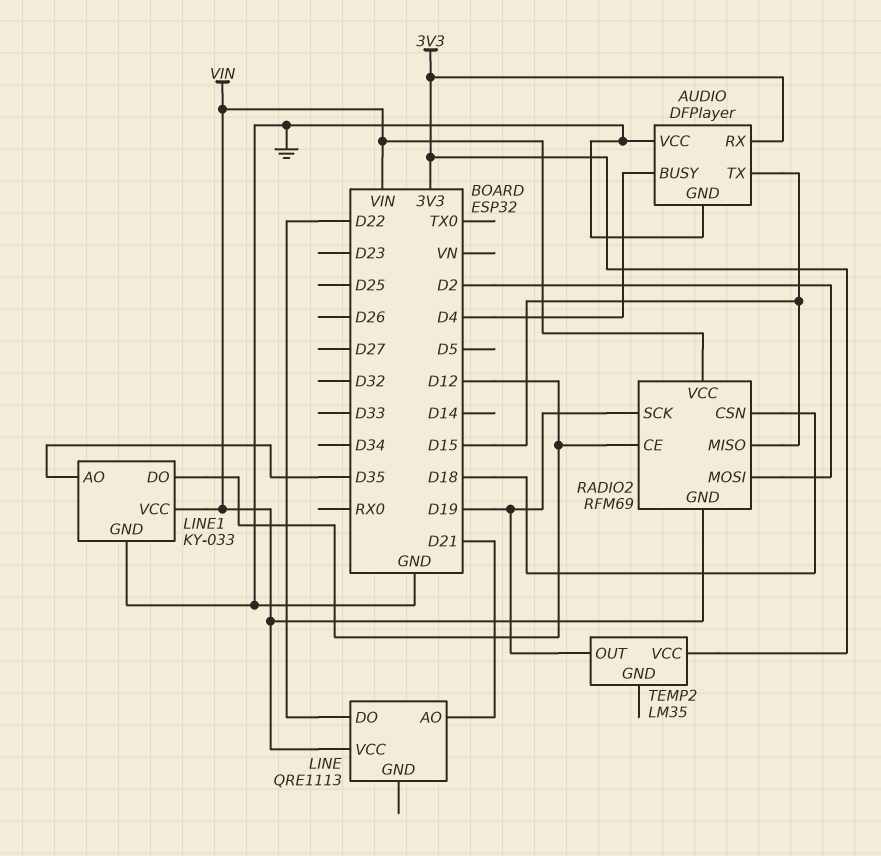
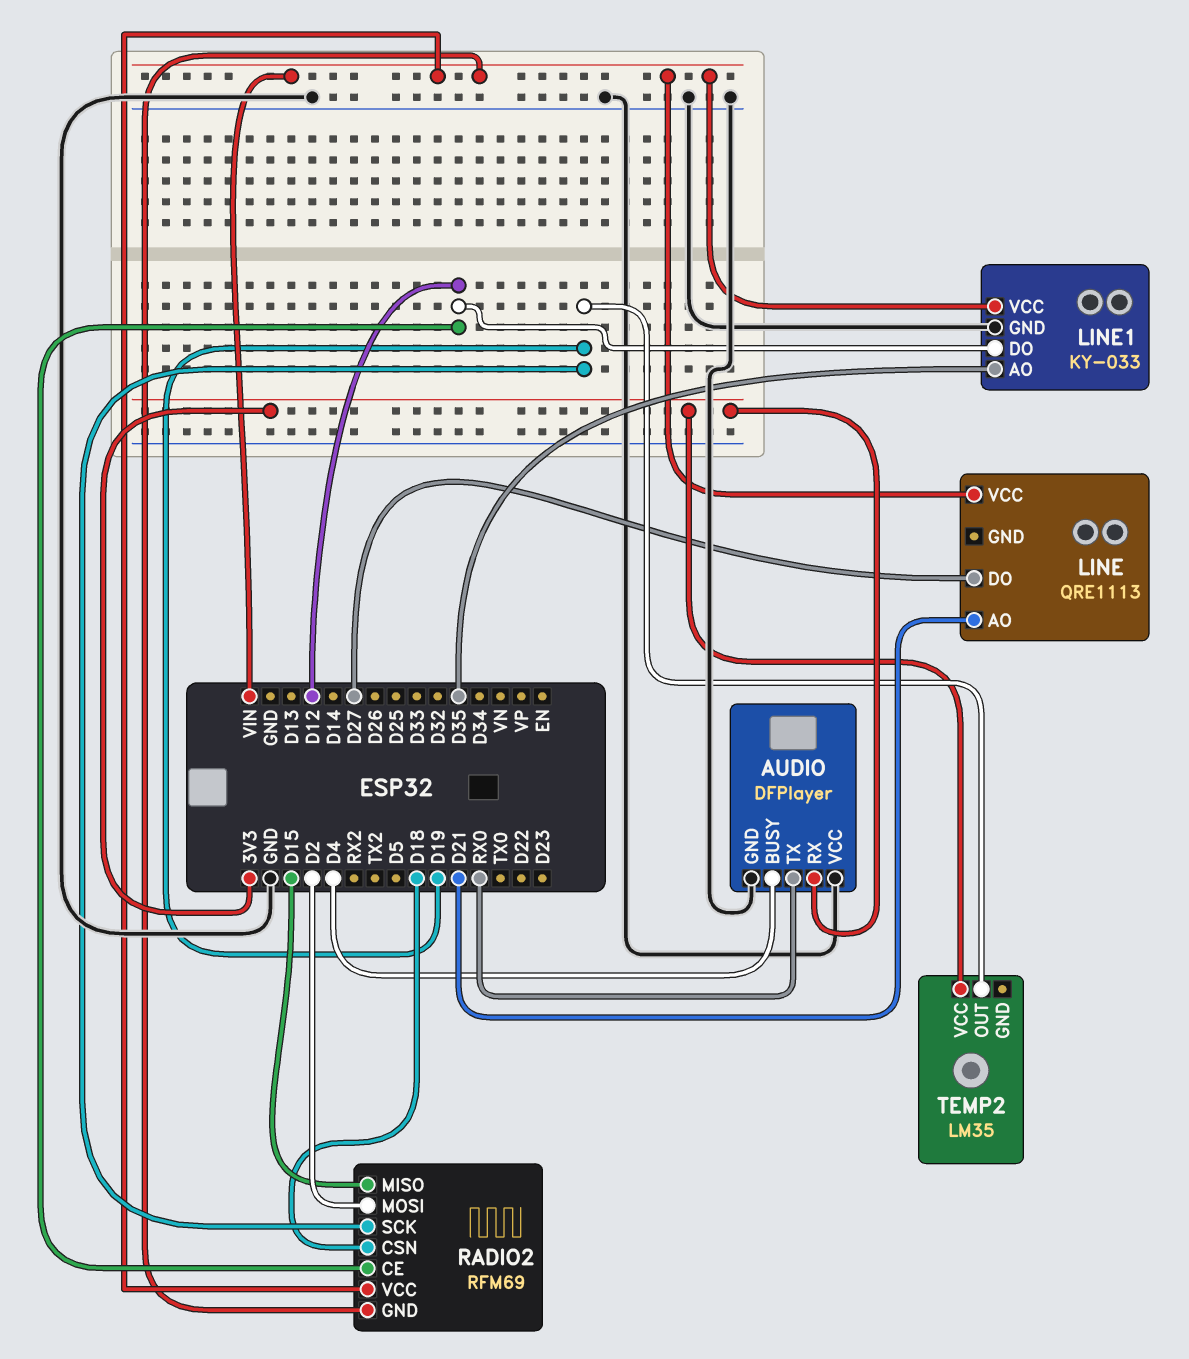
AUDIO pin TX: D15 -> RX0
LINE pin DO: D22 -> D27

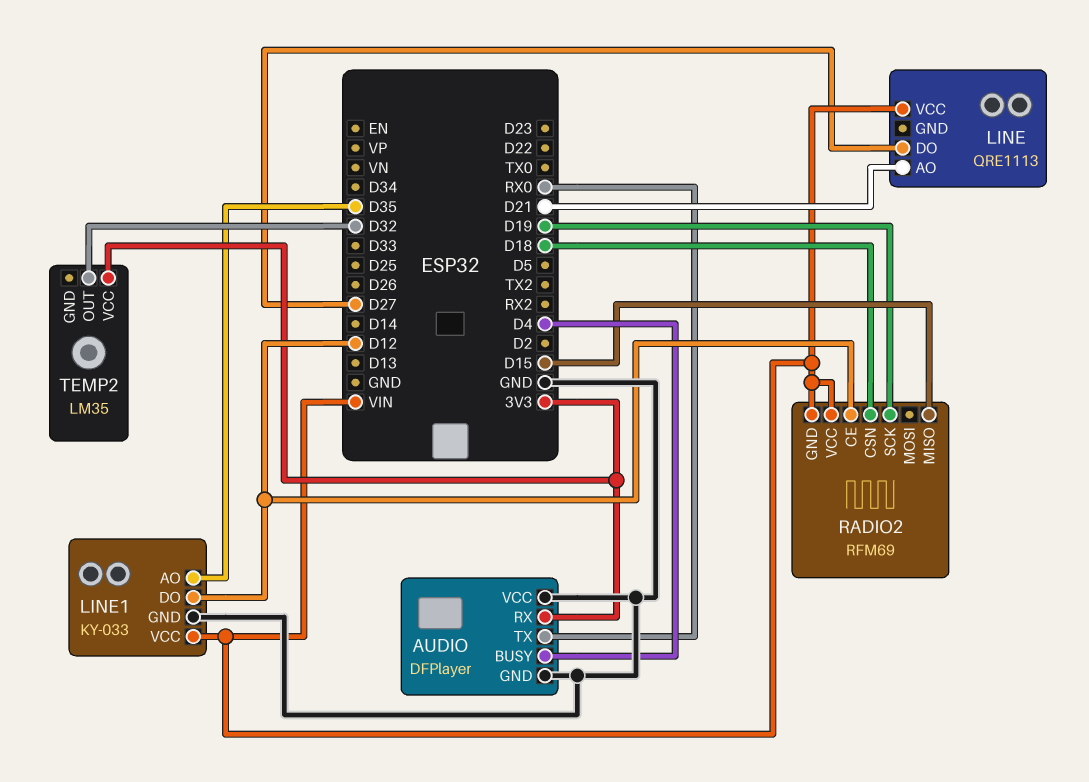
RADIO2 pin MOSI: D2 -> none
TEMP2 pin OUT: D19 -> D32

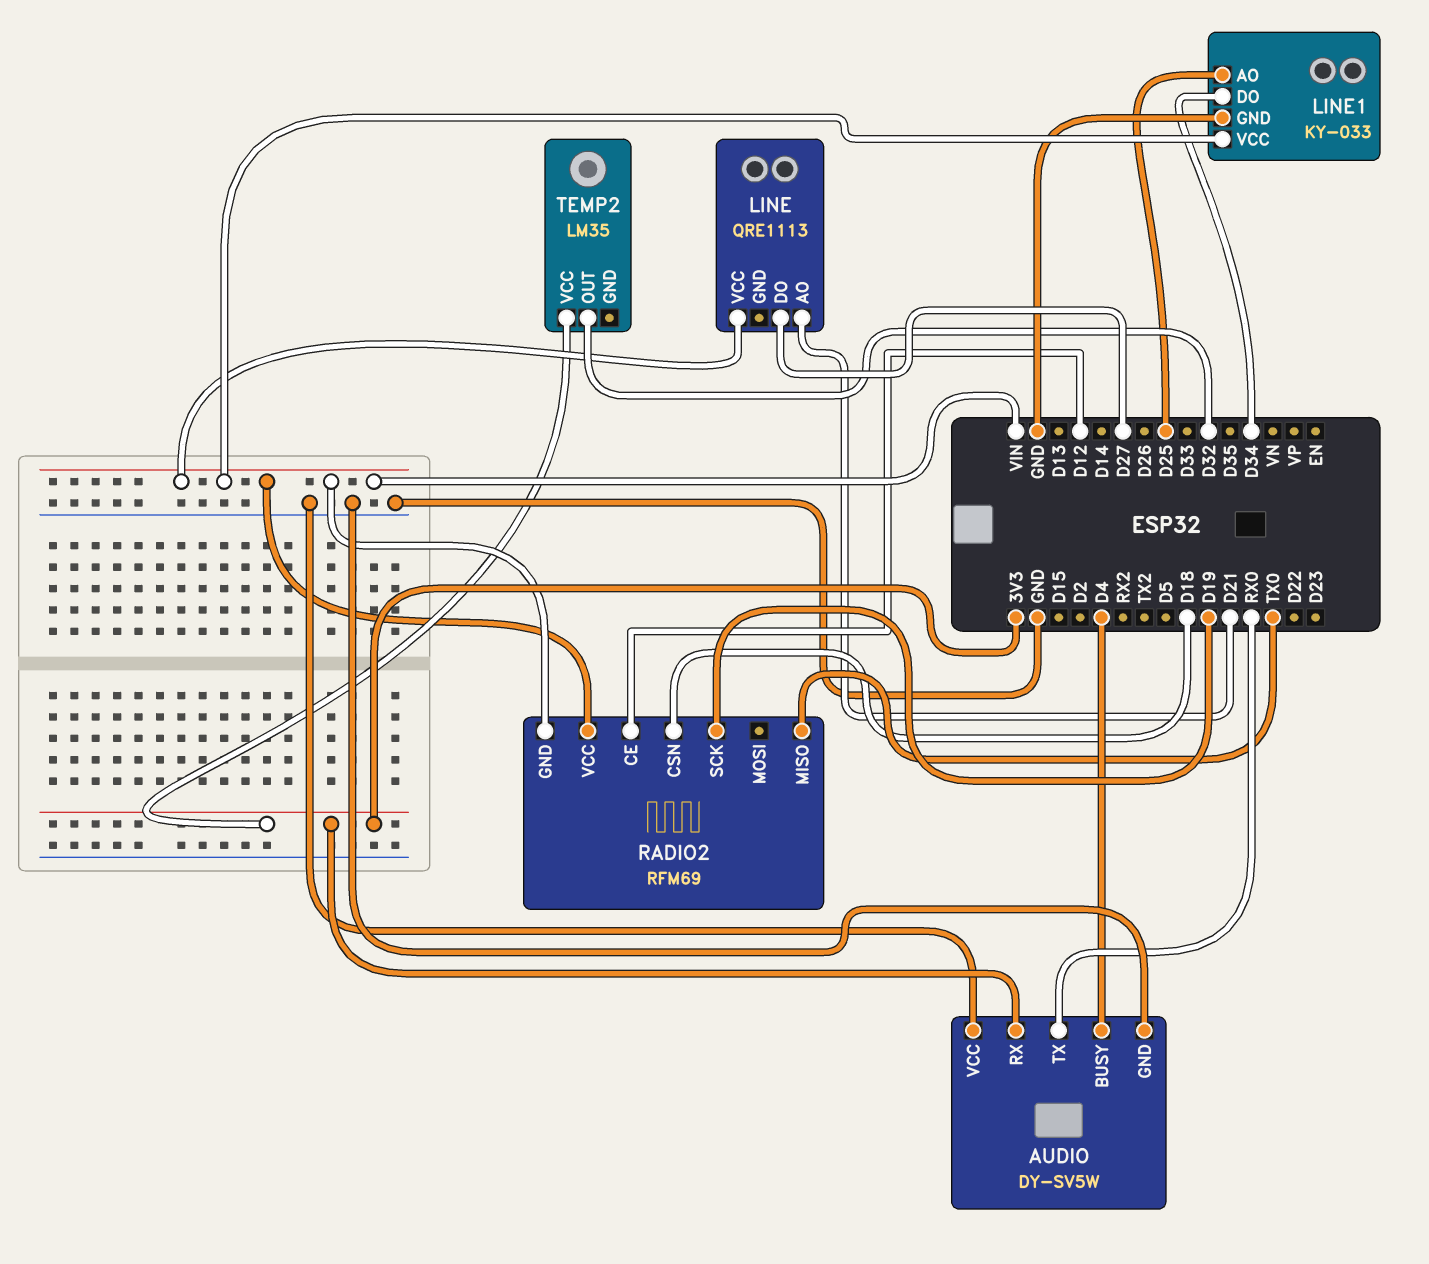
AUDIO: DFPlayer -> DY-SV5W
LINE1 pin AO: D35 -> D25
LINE1 pin DO: D12 -> D34
RADIO2 pin MISO: D15 -> TX0

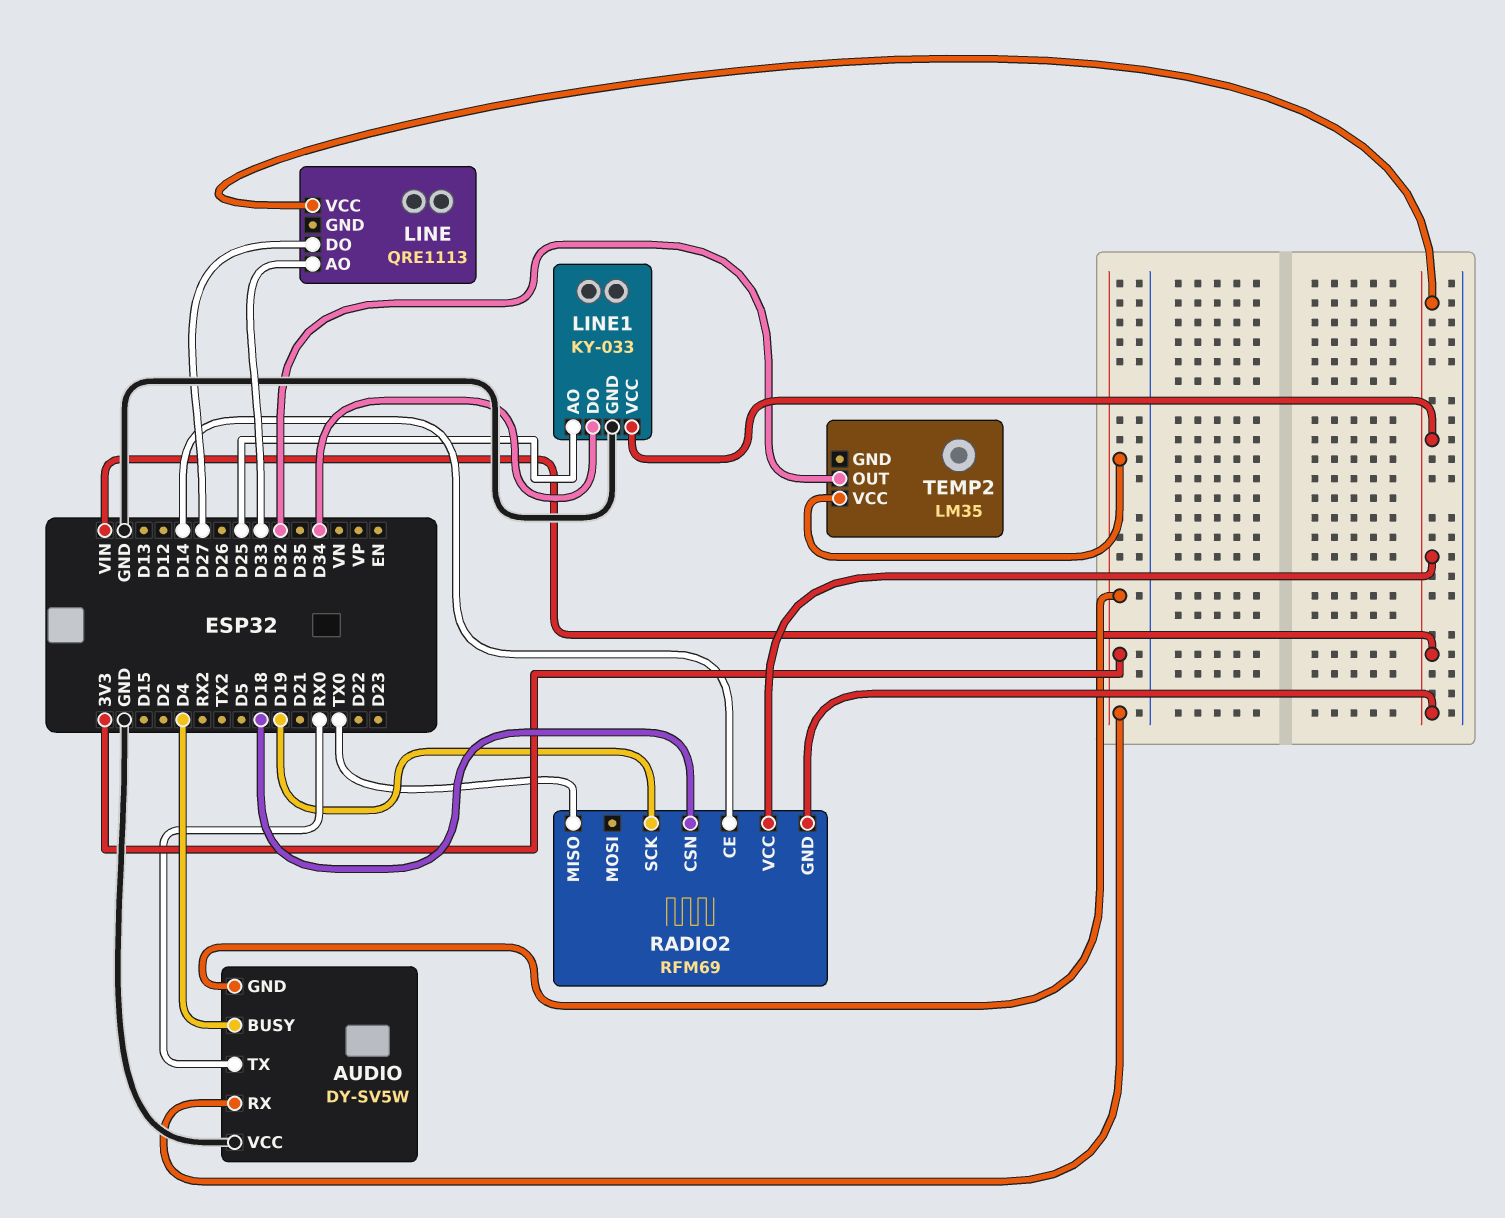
AUDIO pin GND: GND -> 3V3
LINE pin AO: D21 -> D33
RADIO2 pin CE: D12 -> D14

